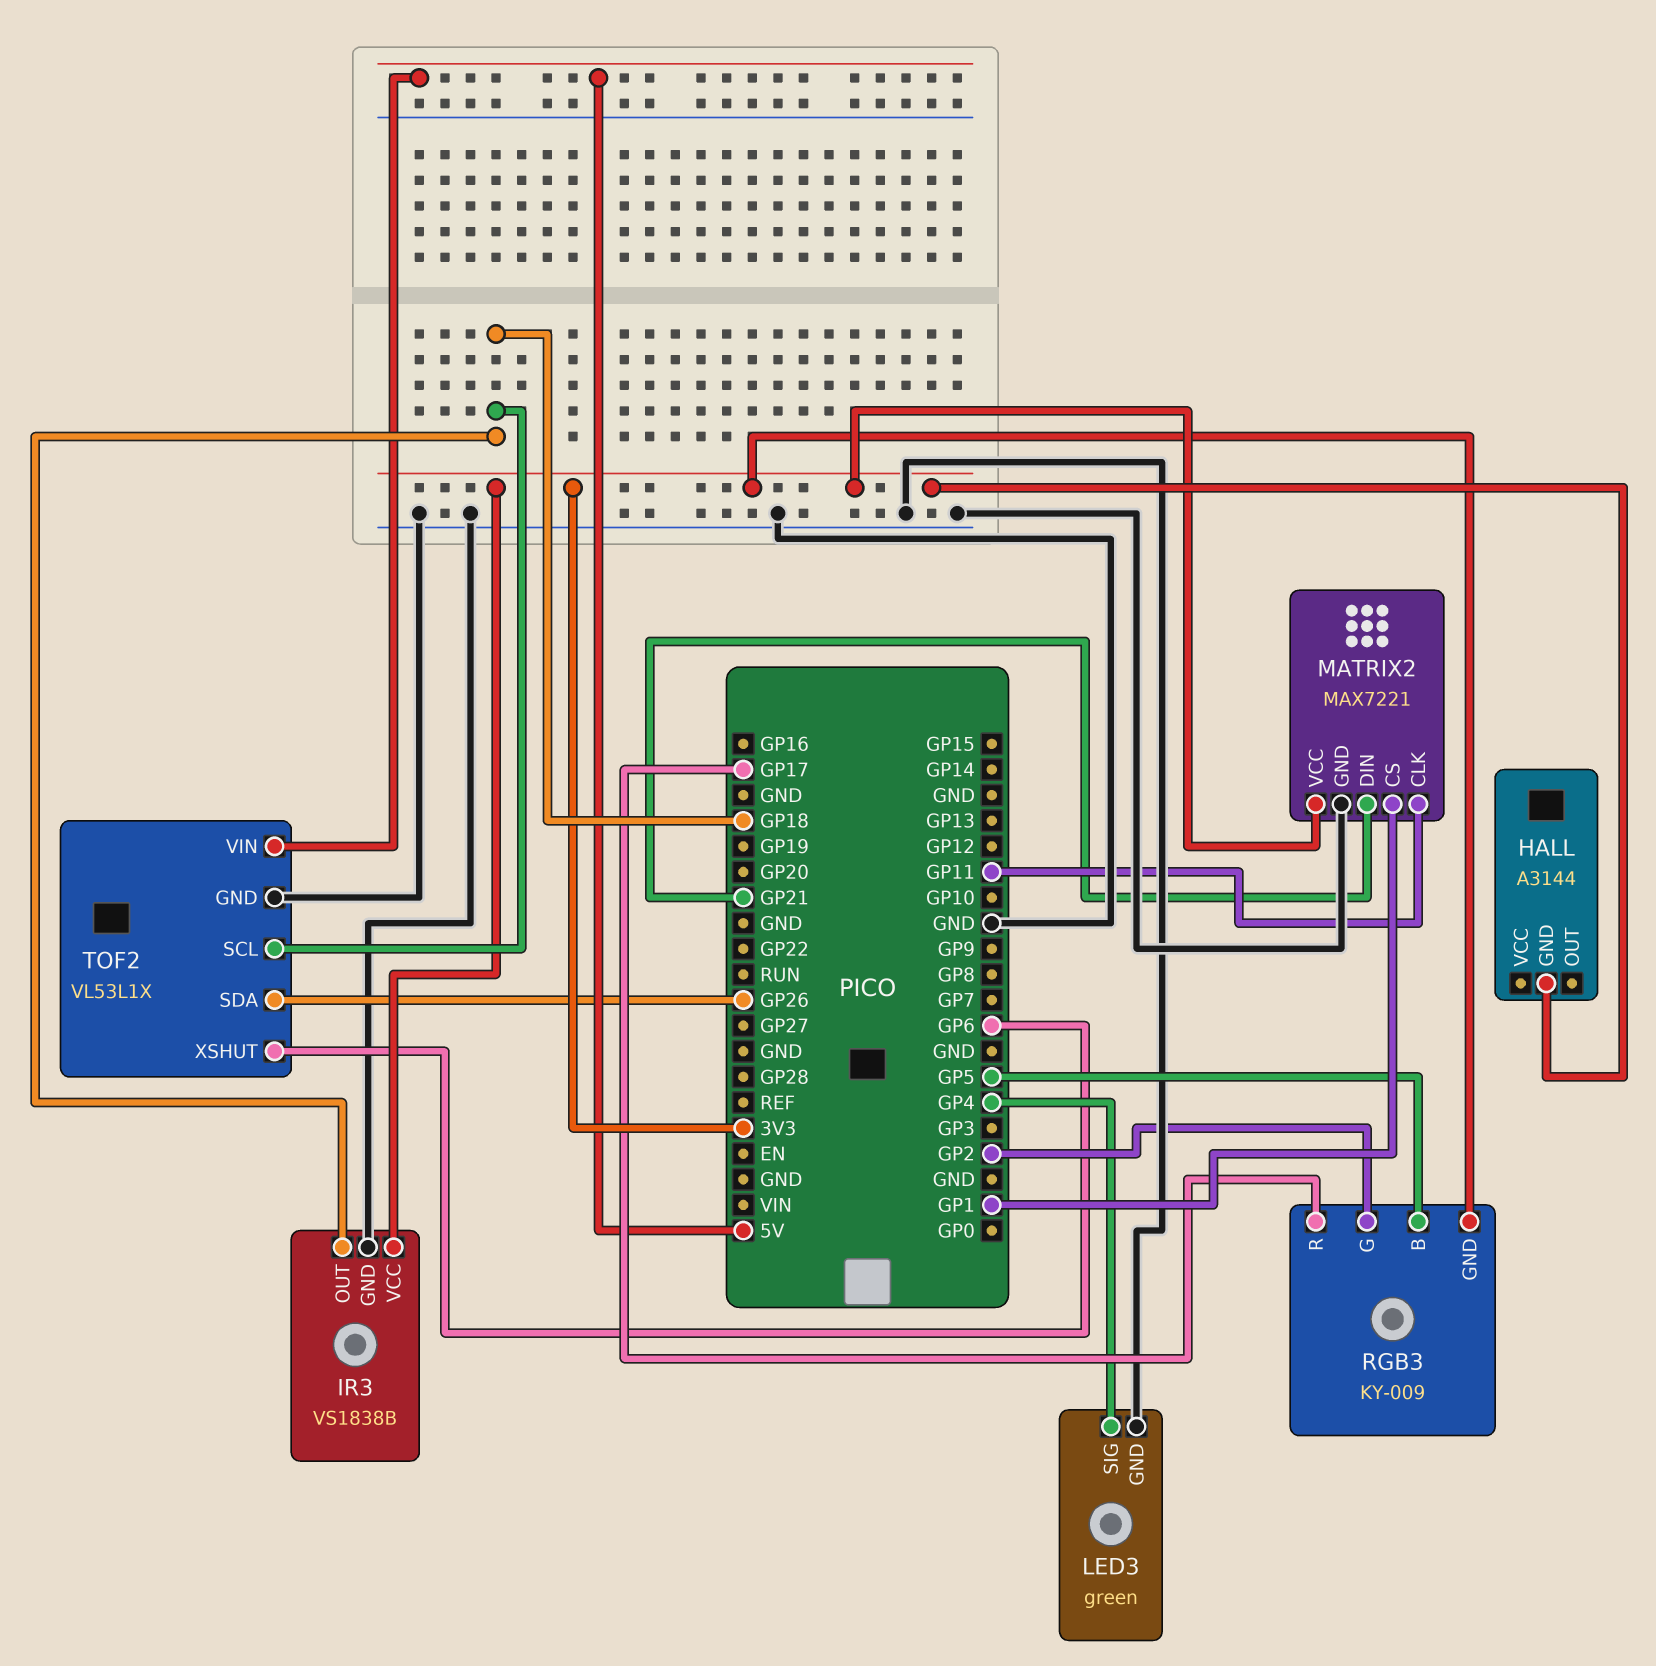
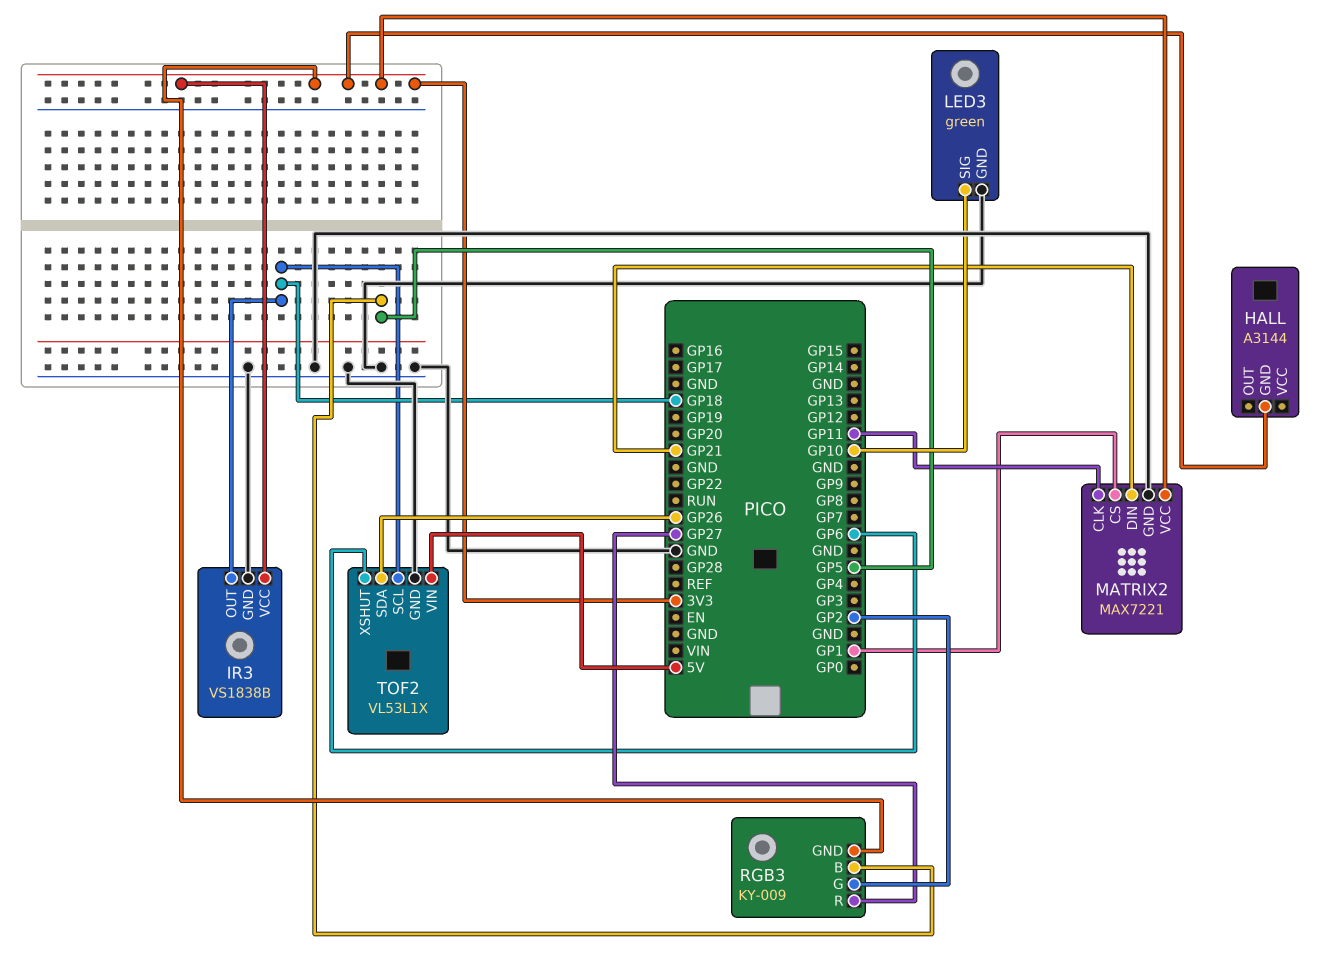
LED3 pin SIG: GP4 -> GP10
RGB3 pin R: GP17 -> GP27

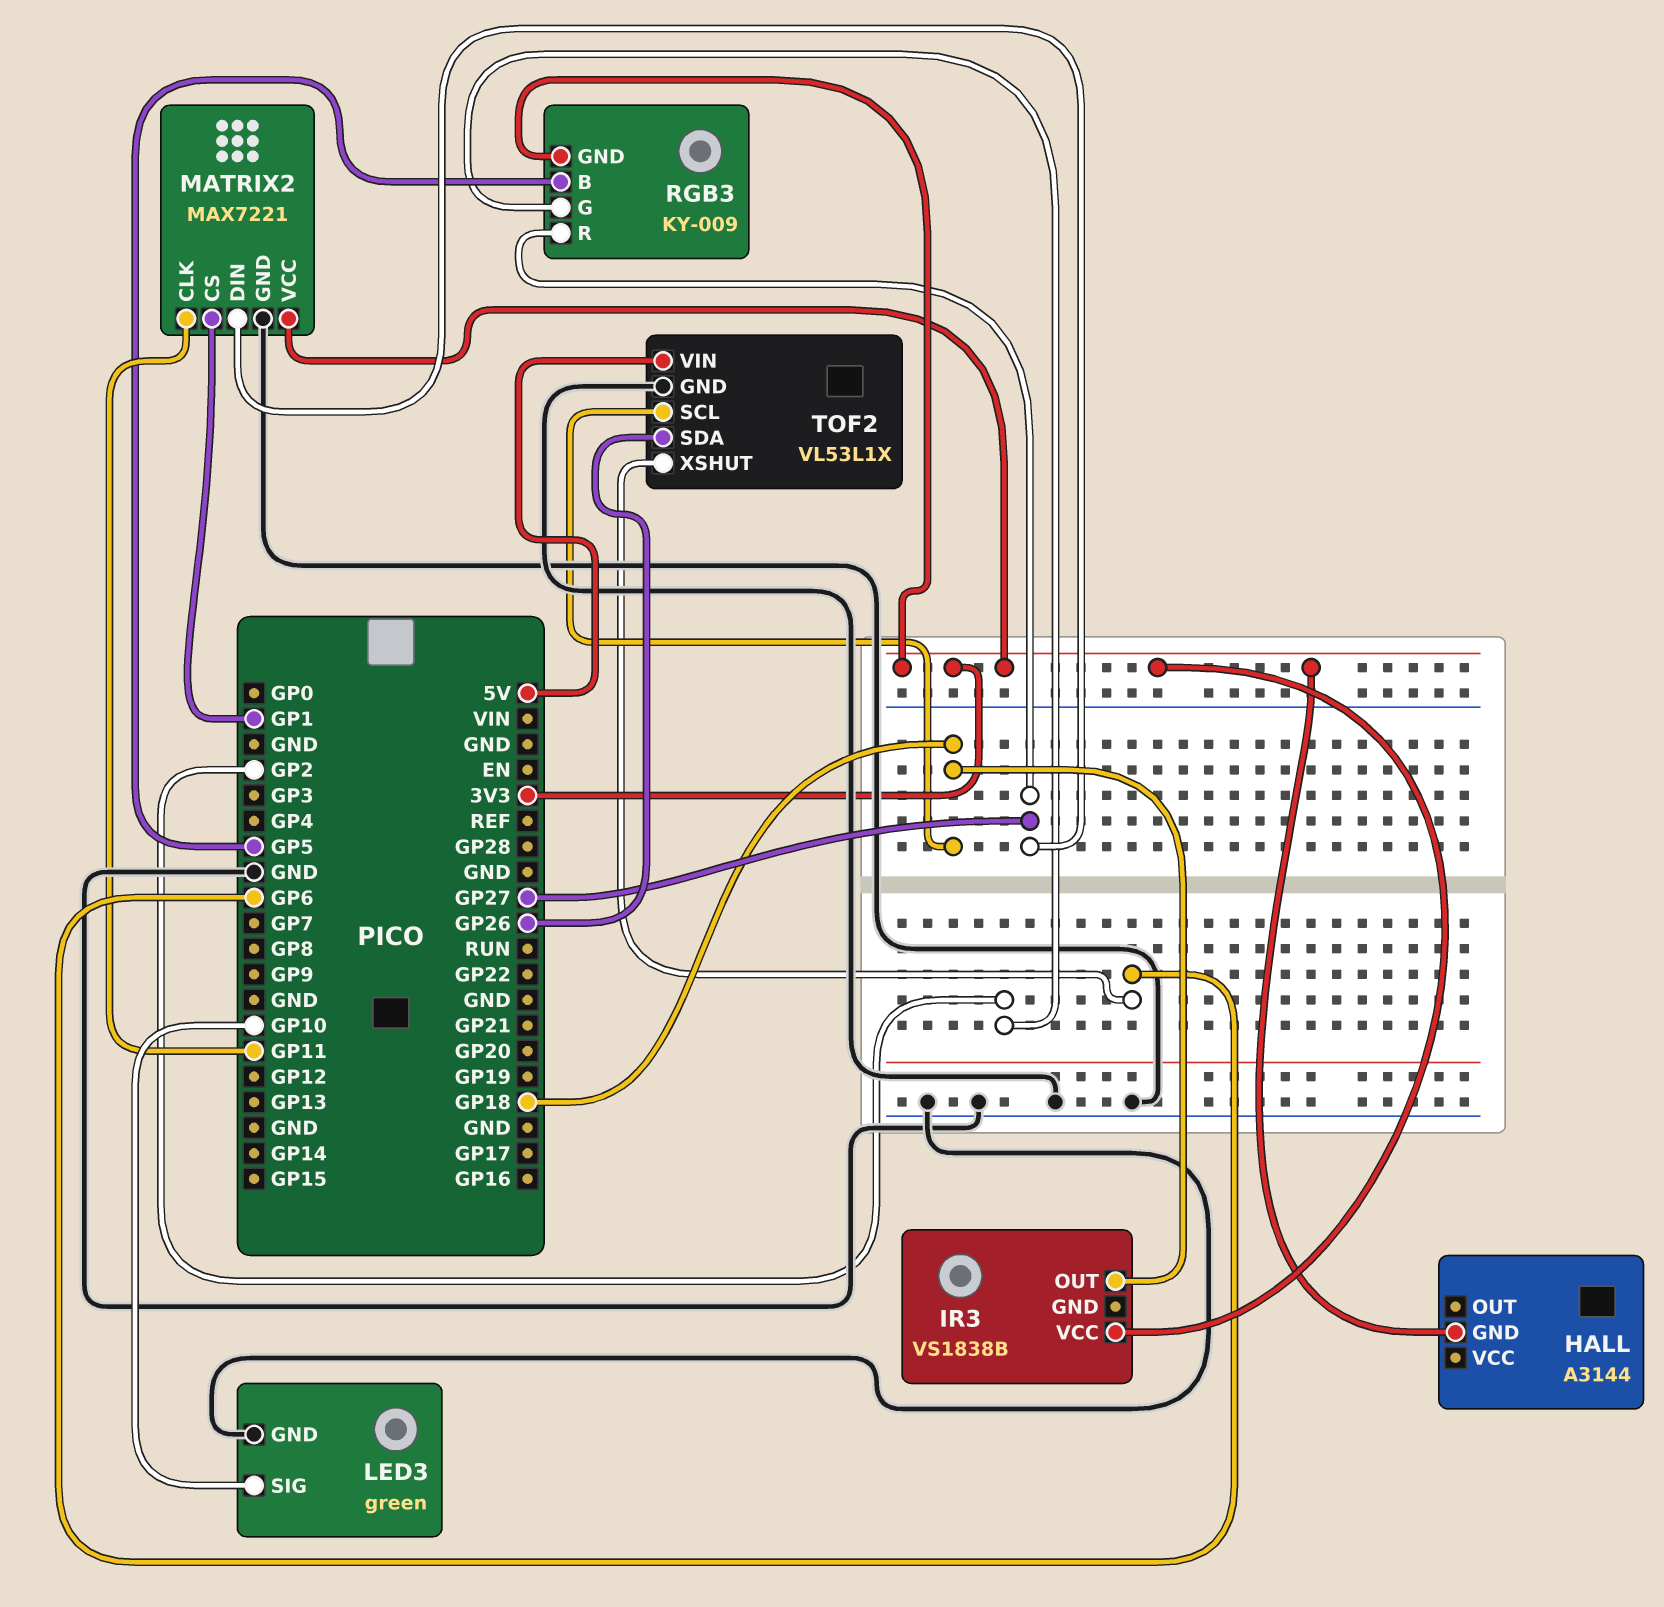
IR3 pin GND: GND -> none
MATRIX2 pin DIN: GP21 -> GP27

